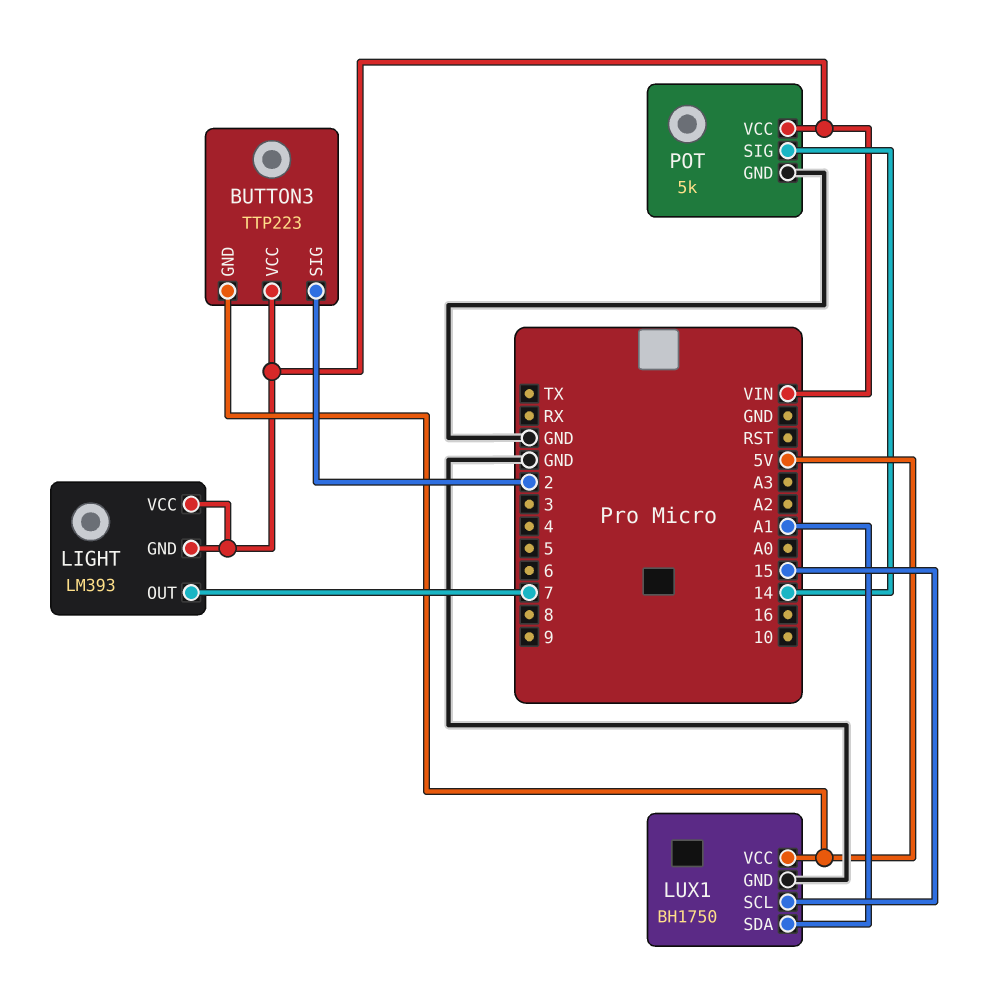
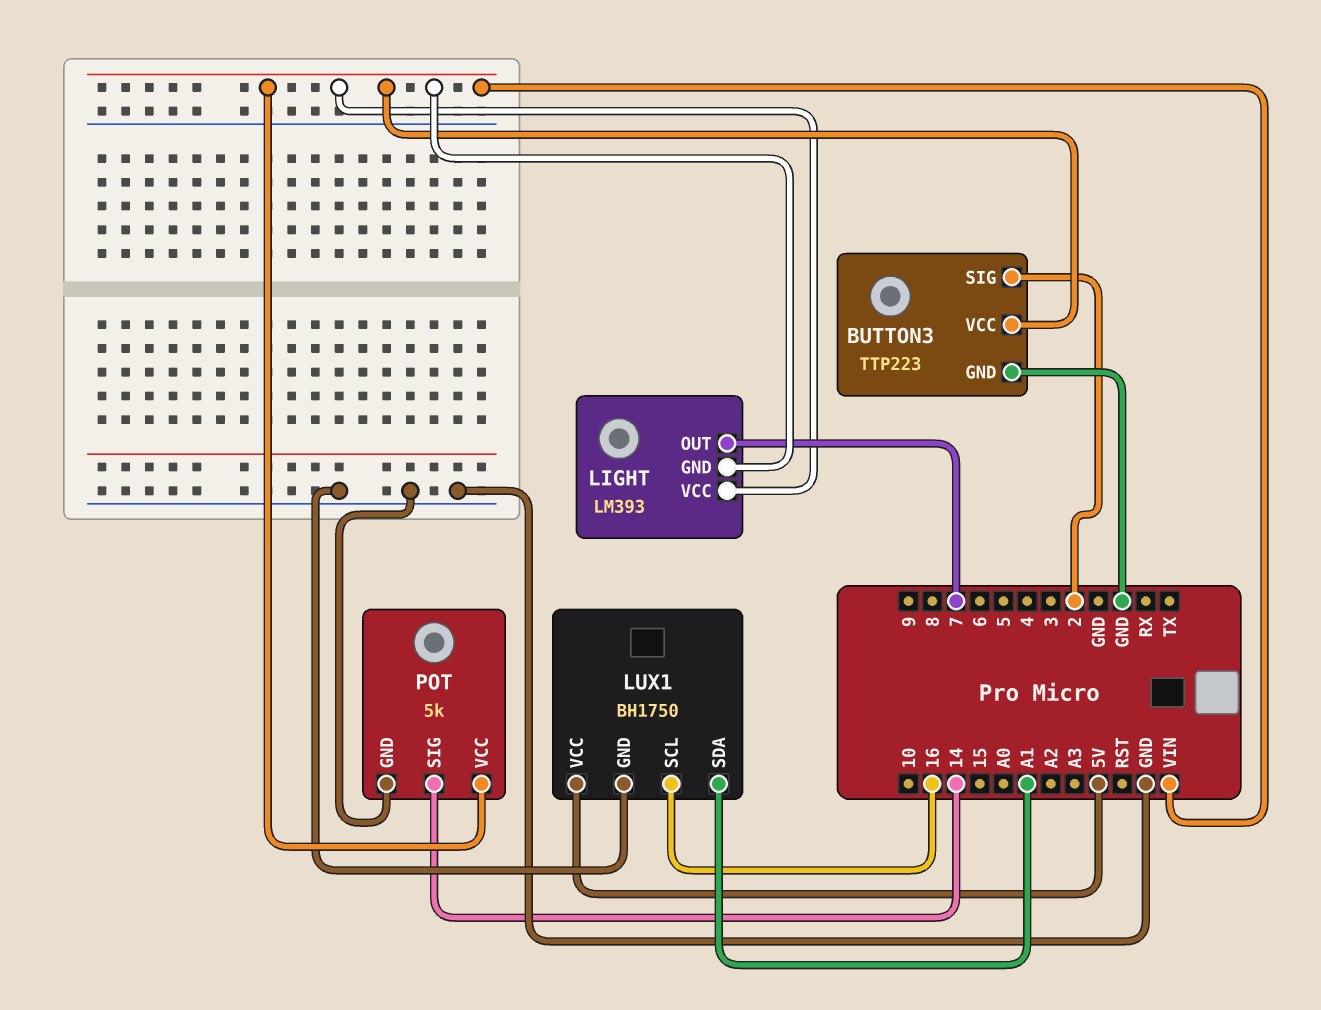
BUTTON3 pin GND: 5V -> GND
LUX1 pin SCL: 15 -> 16

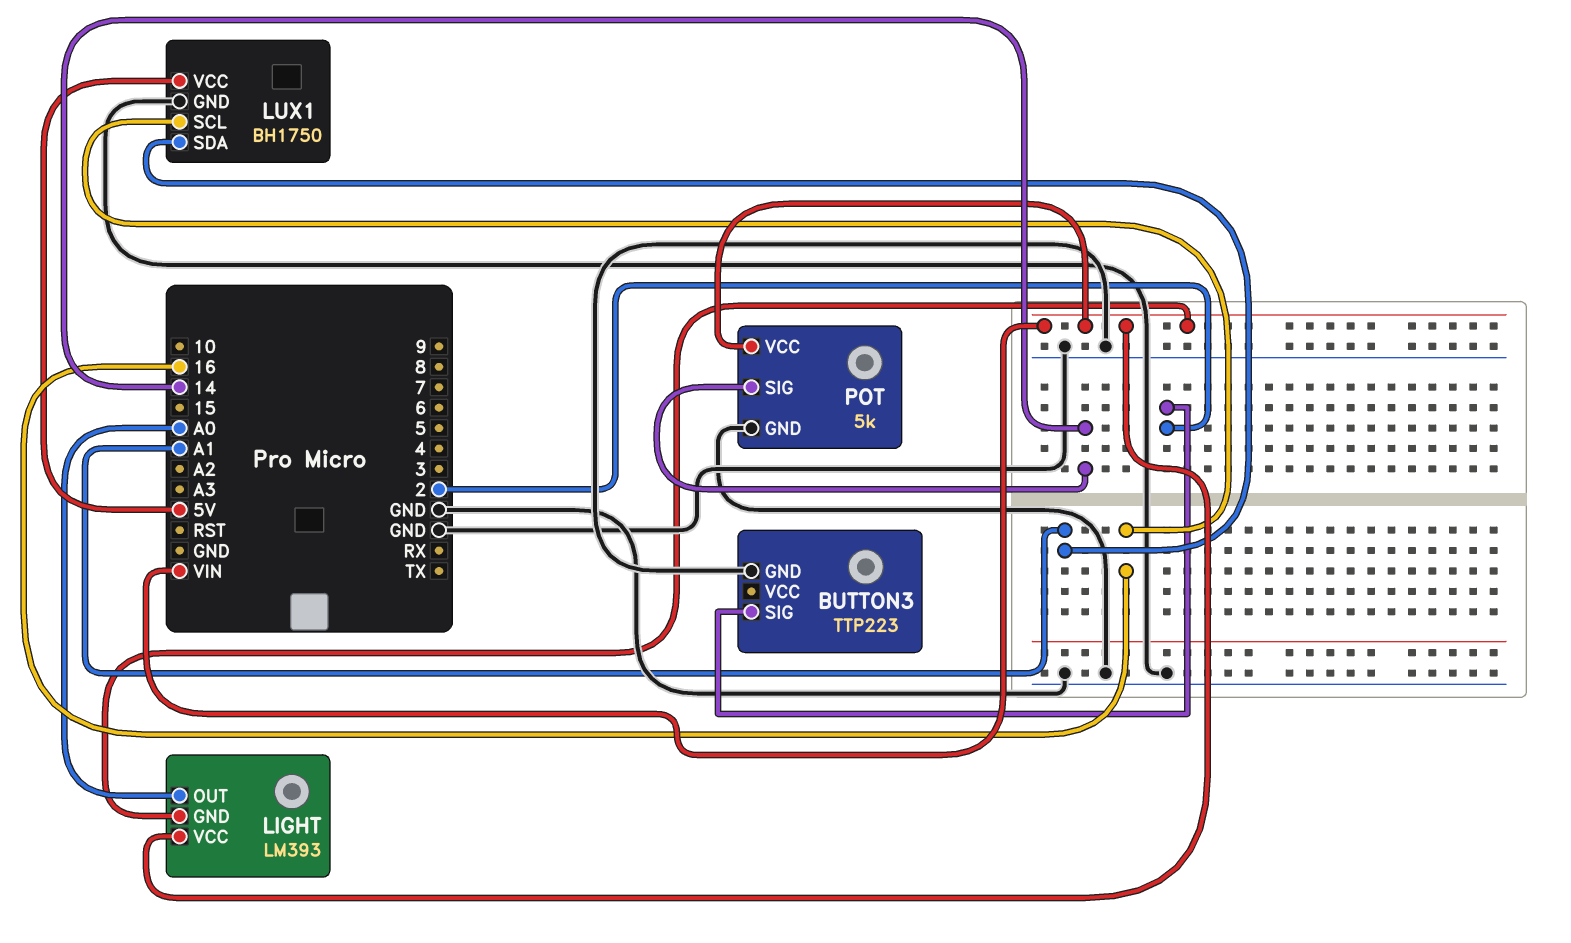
BUTTON3 pin VCC: VIN -> none
LIGHT pin OUT: 7 -> A0

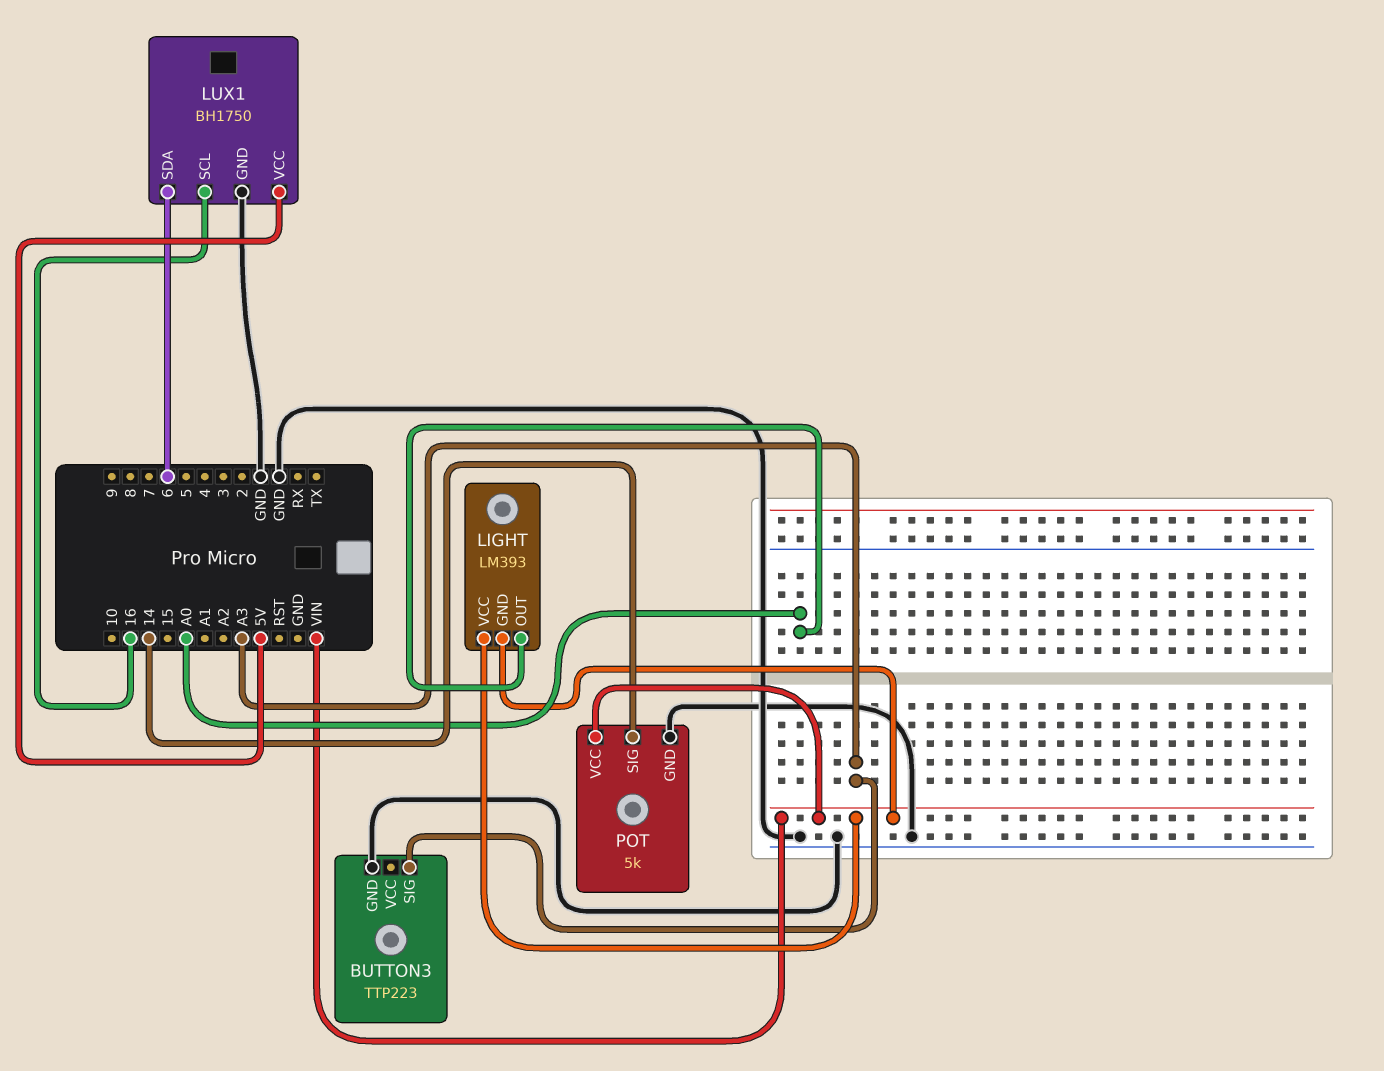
BUTTON3 pin SIG: 2 -> A3
LUX1 pin SDA: A1 -> 6

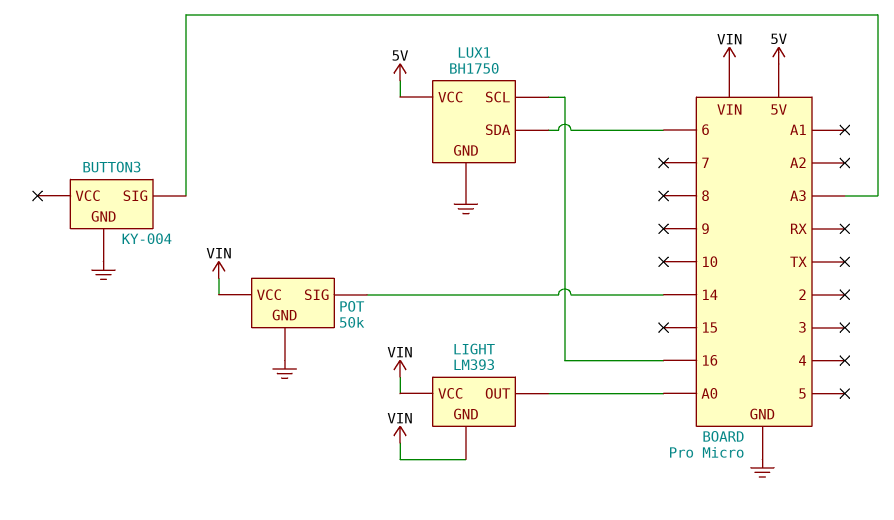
BUTTON3: TTP223 -> KY-004
POT: 5k -> 50k

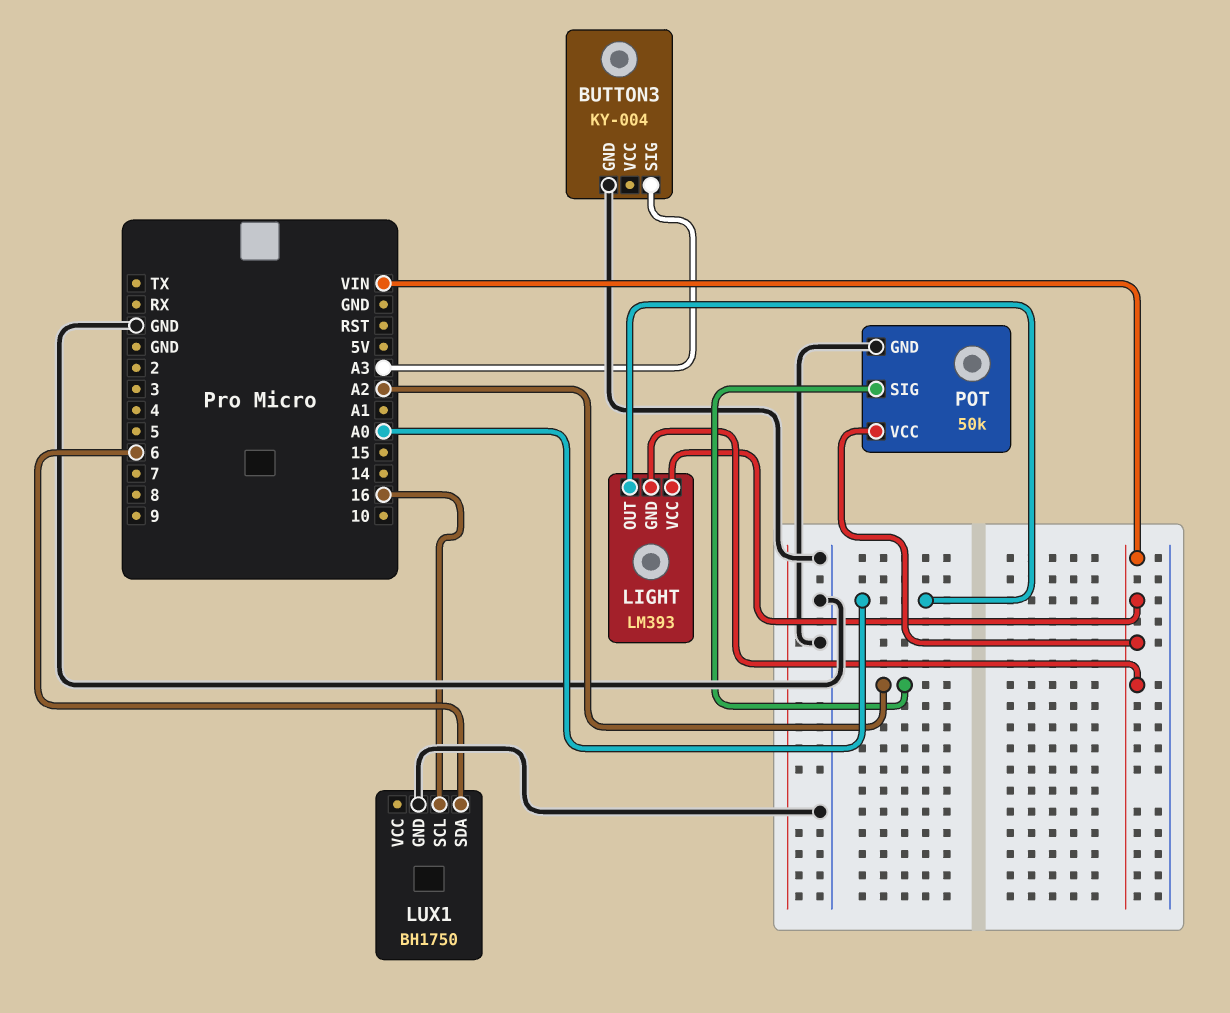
LUX1 pin VCC: 5V -> none
POT pin SIG: 14 -> A2

